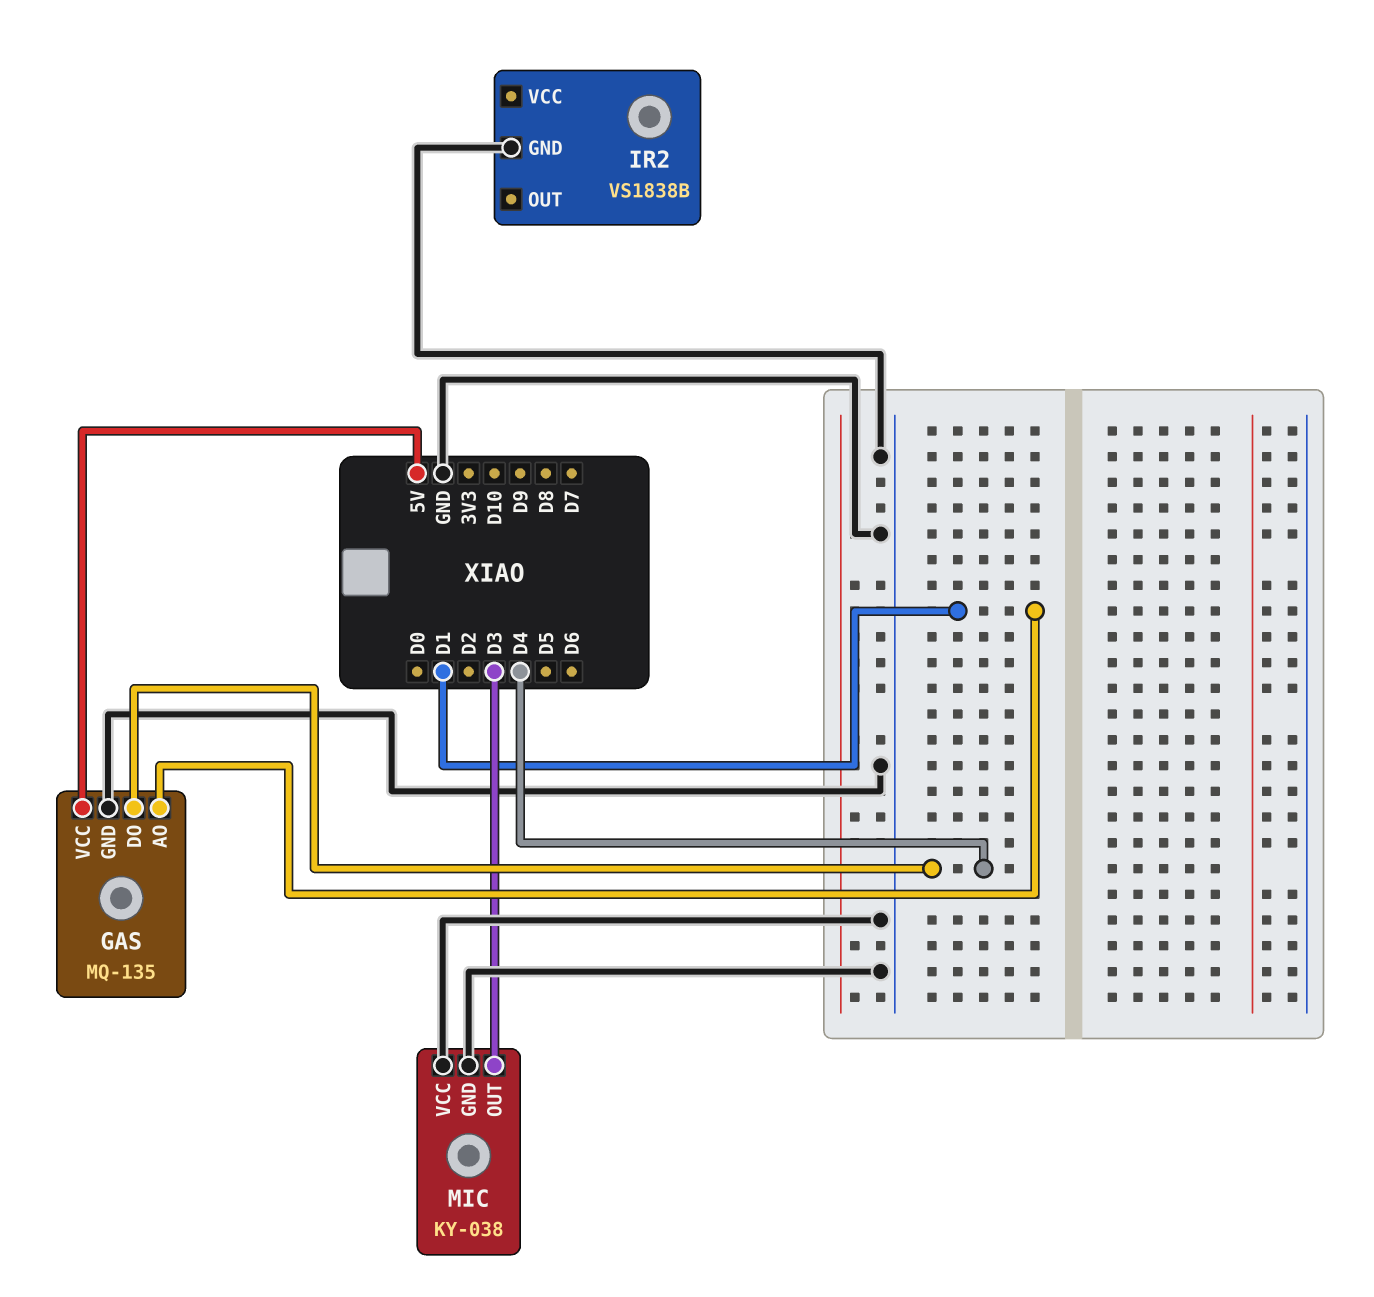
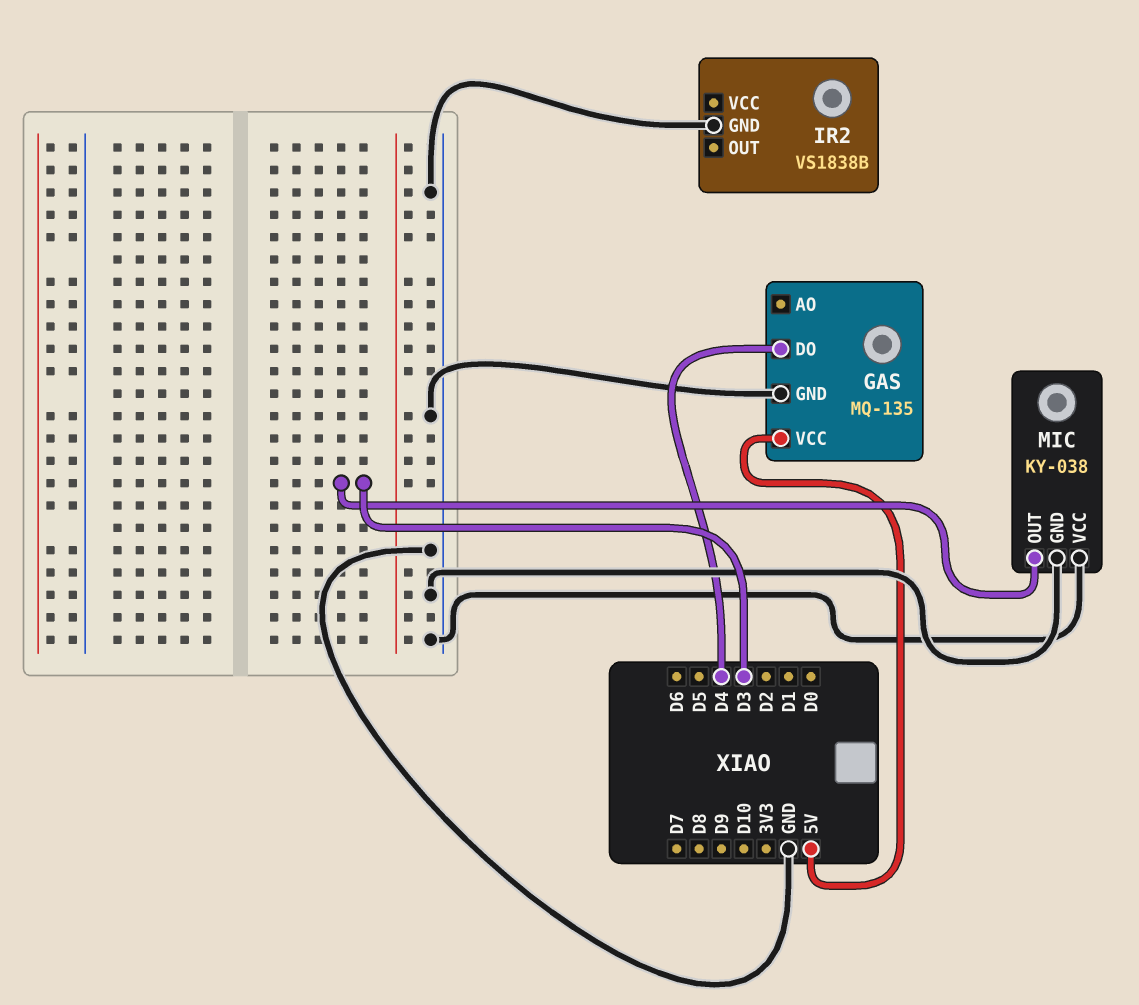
GAS pin AO: D1 -> none

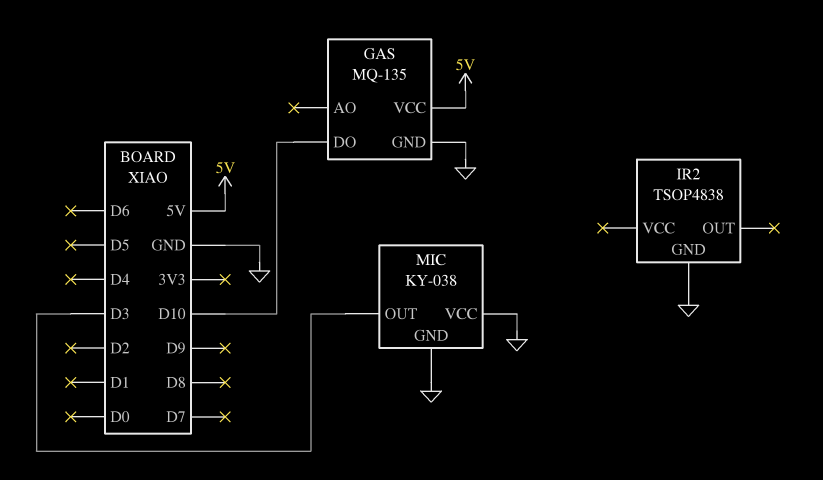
GAS pin DO: D4 -> D10
IR2: VS1838B -> TSOP4838

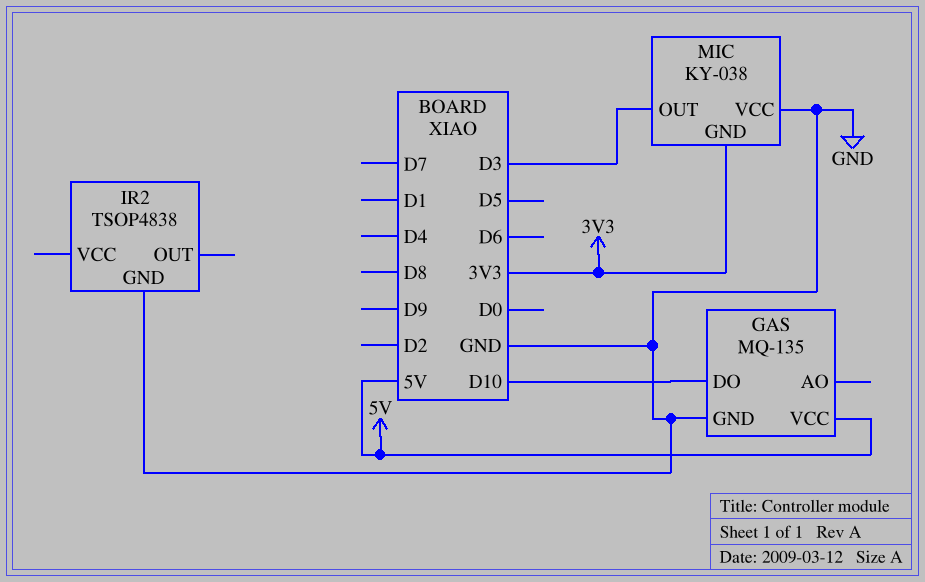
MIC pin GND: GND -> 3V3

